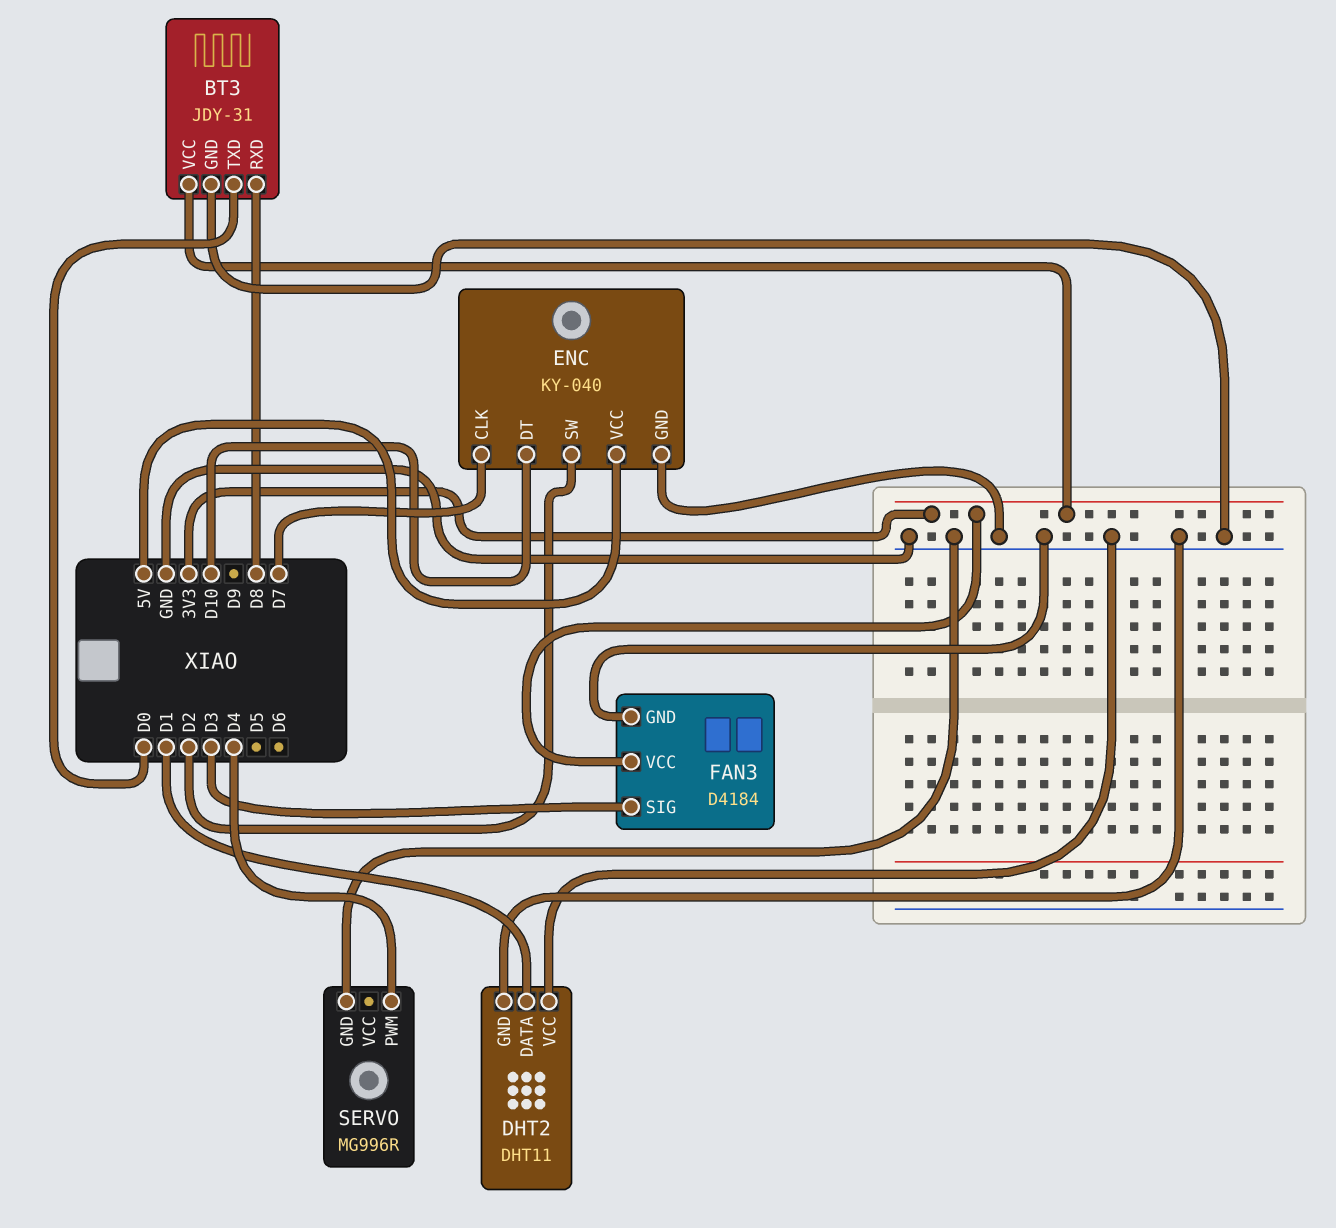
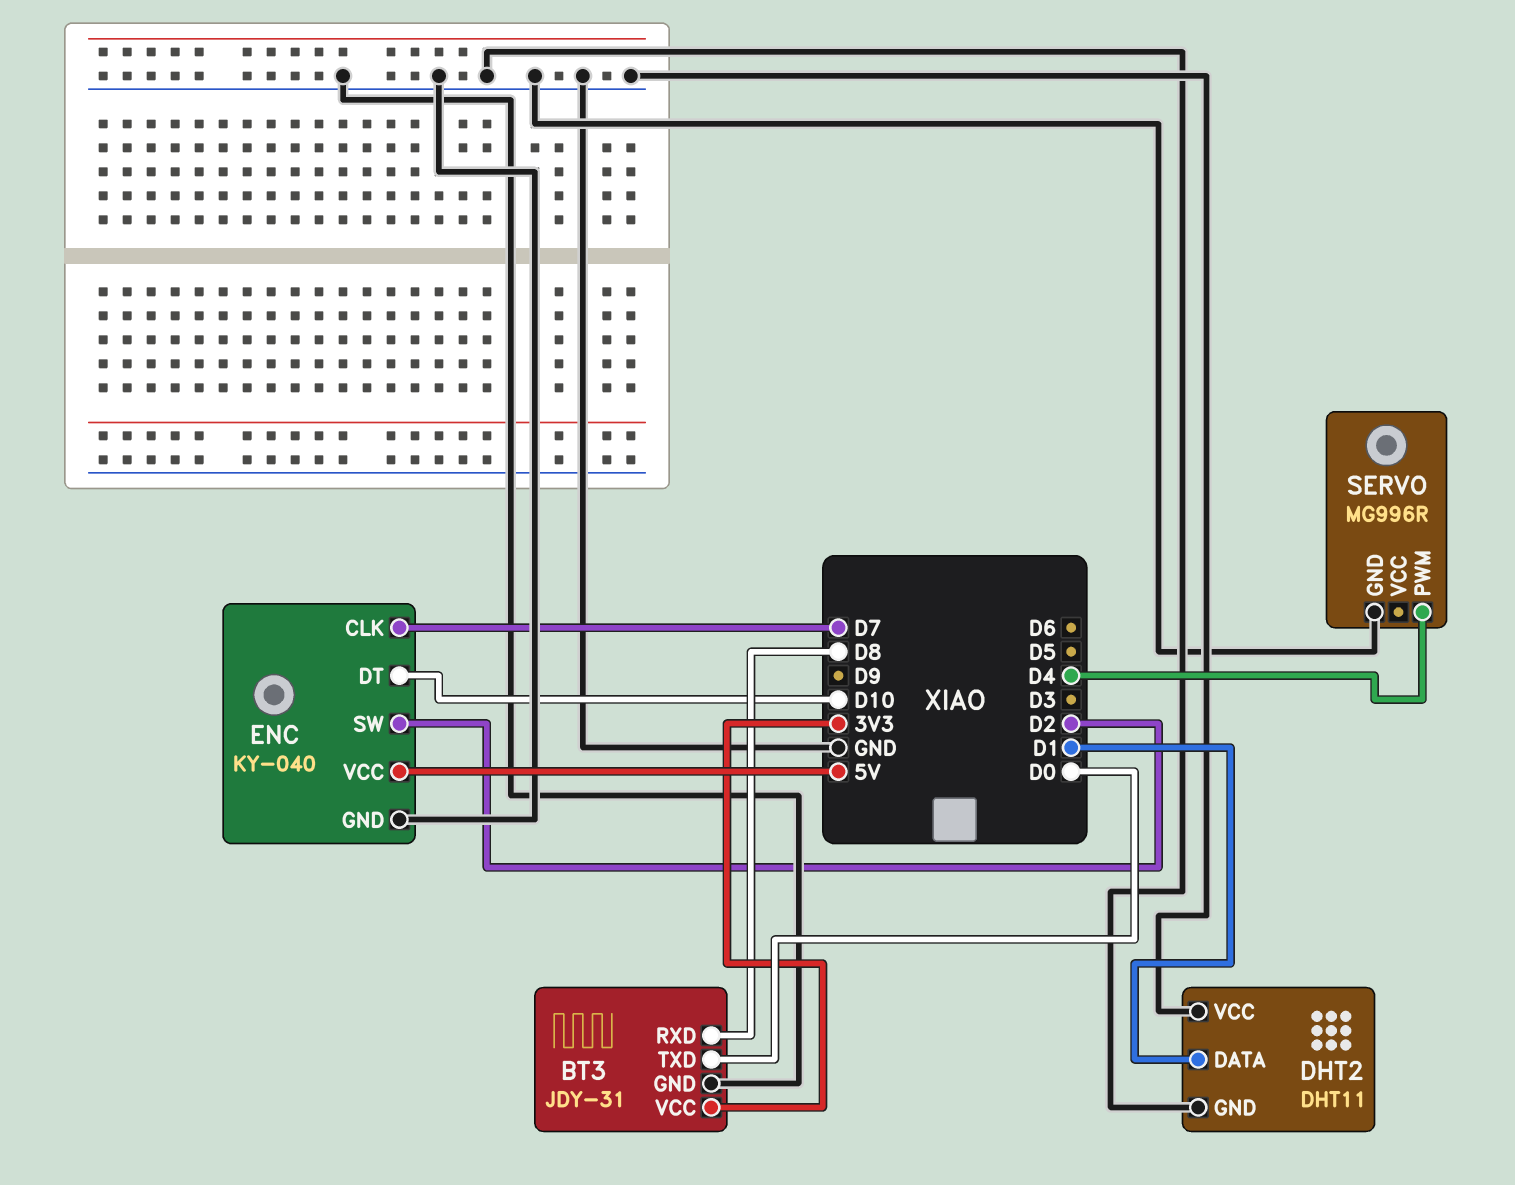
FAN3: D4184 -> none
FAN3 pin GND: GND -> none
FAN3 pin SIG: D3 -> none
FAN3 pin VCC: 3V3 -> none

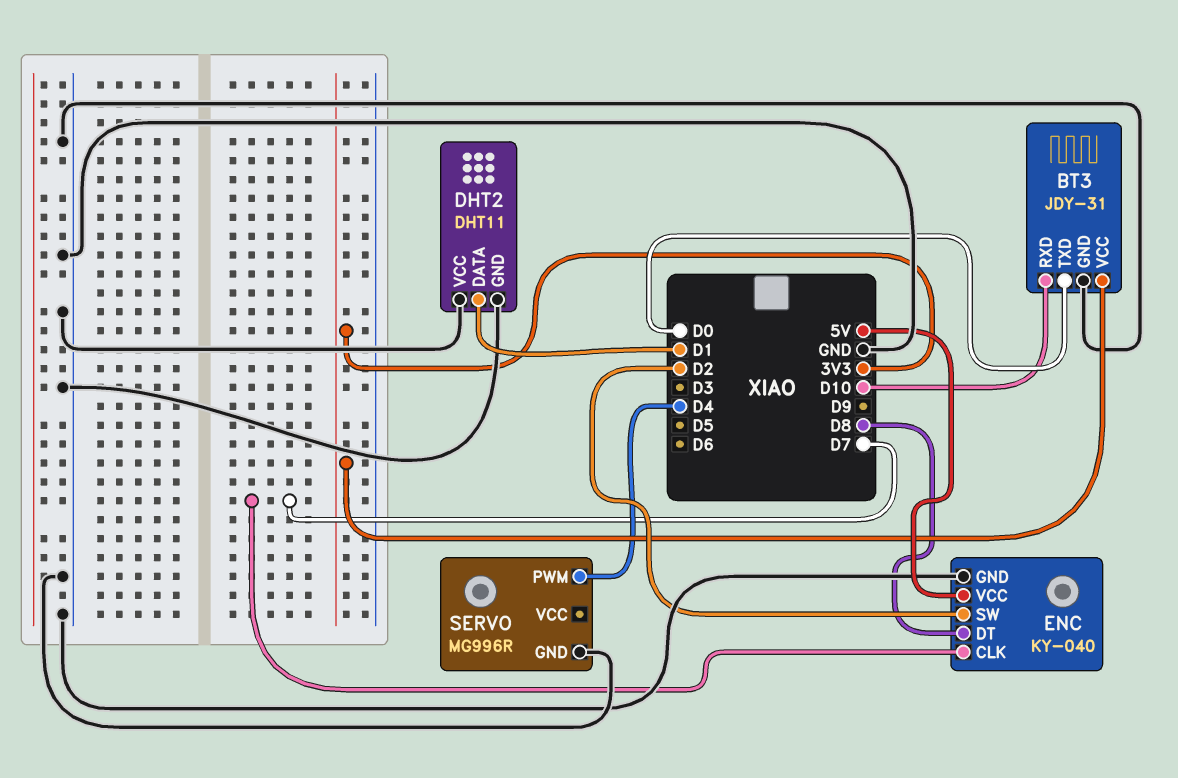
BT3 pin RXD: D8 -> D10
ENC pin DT: D10 -> D8

